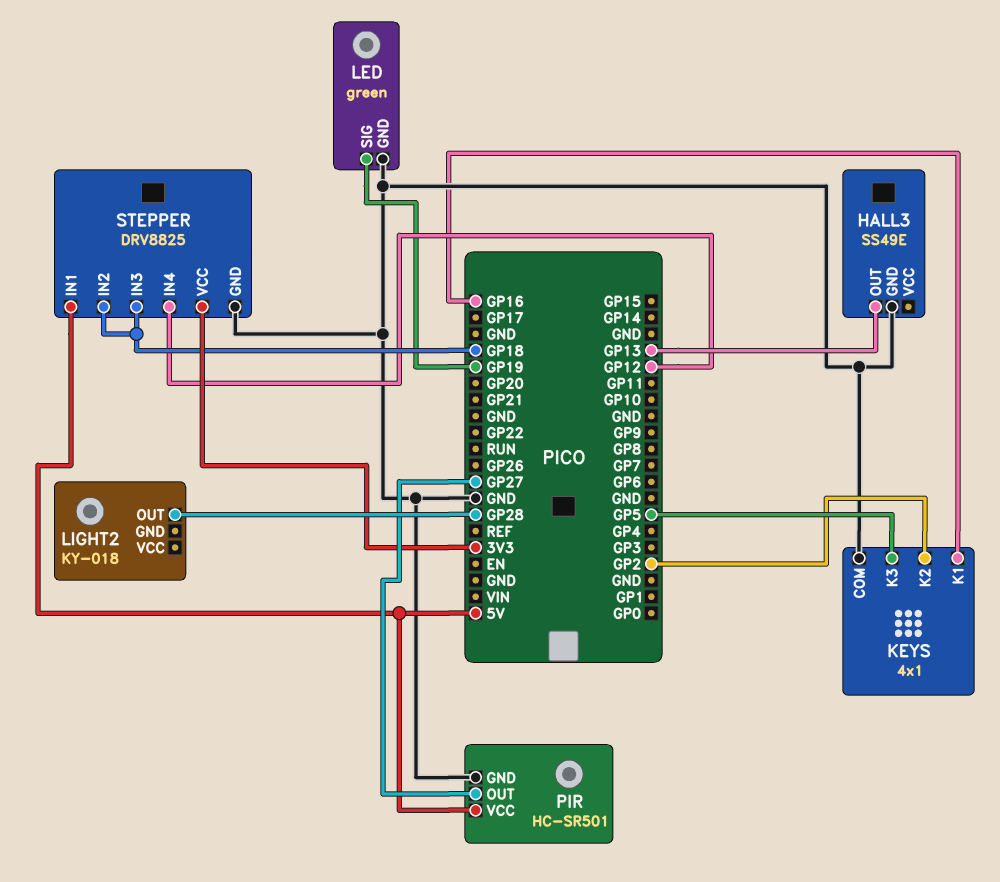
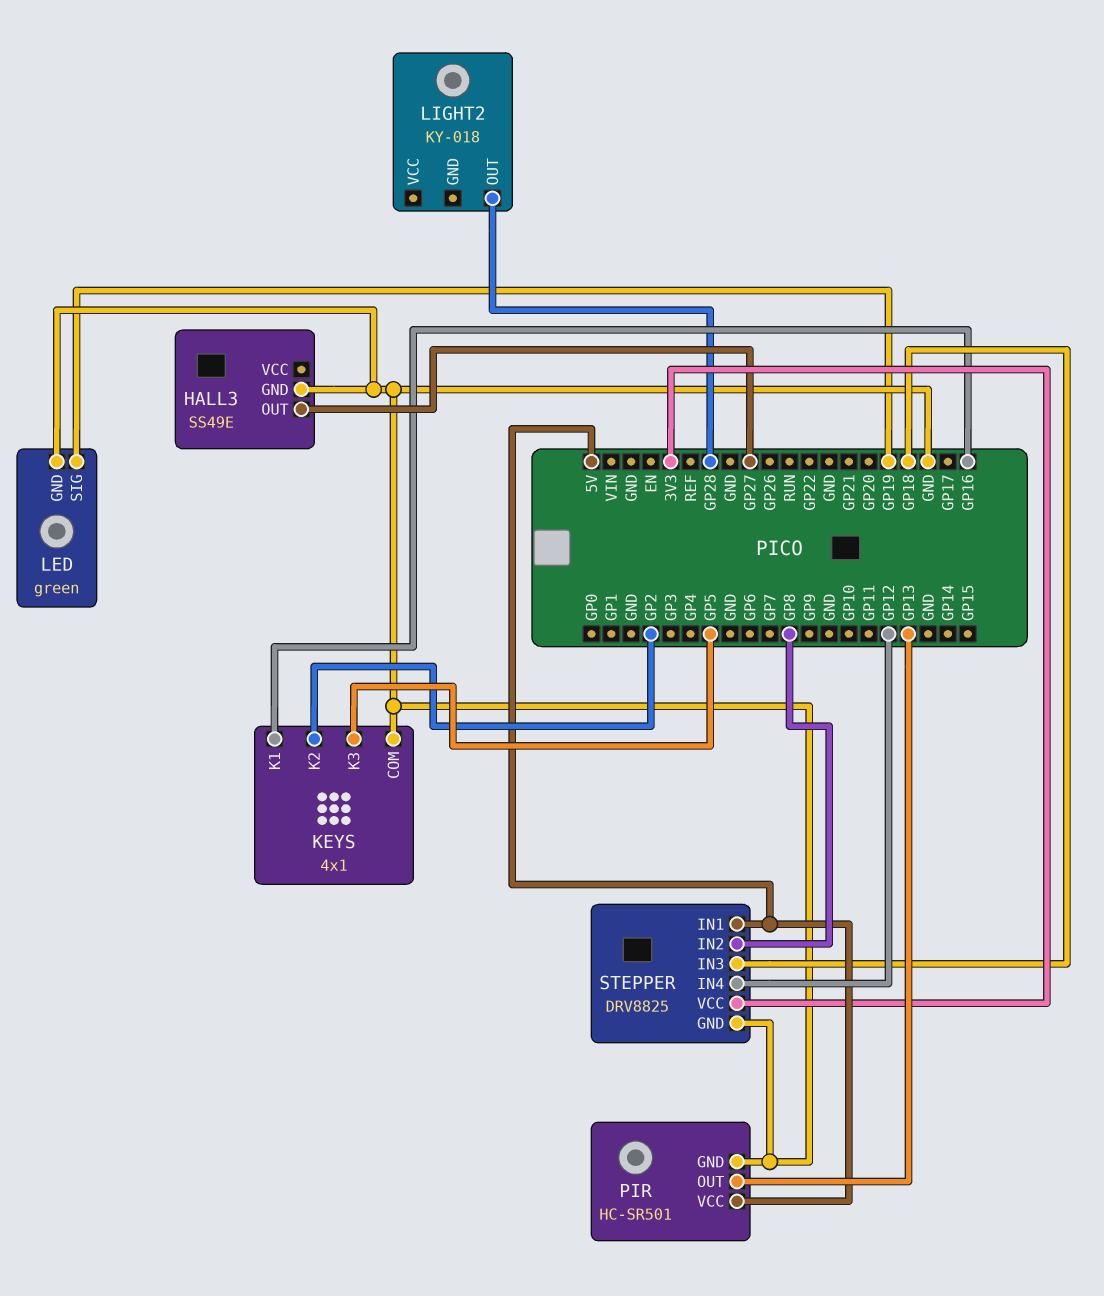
HALL3 pin OUT: GP13 -> GP27
PIR pin OUT: GP27 -> GP13
STEPPER pin IN2: GP18 -> GP8

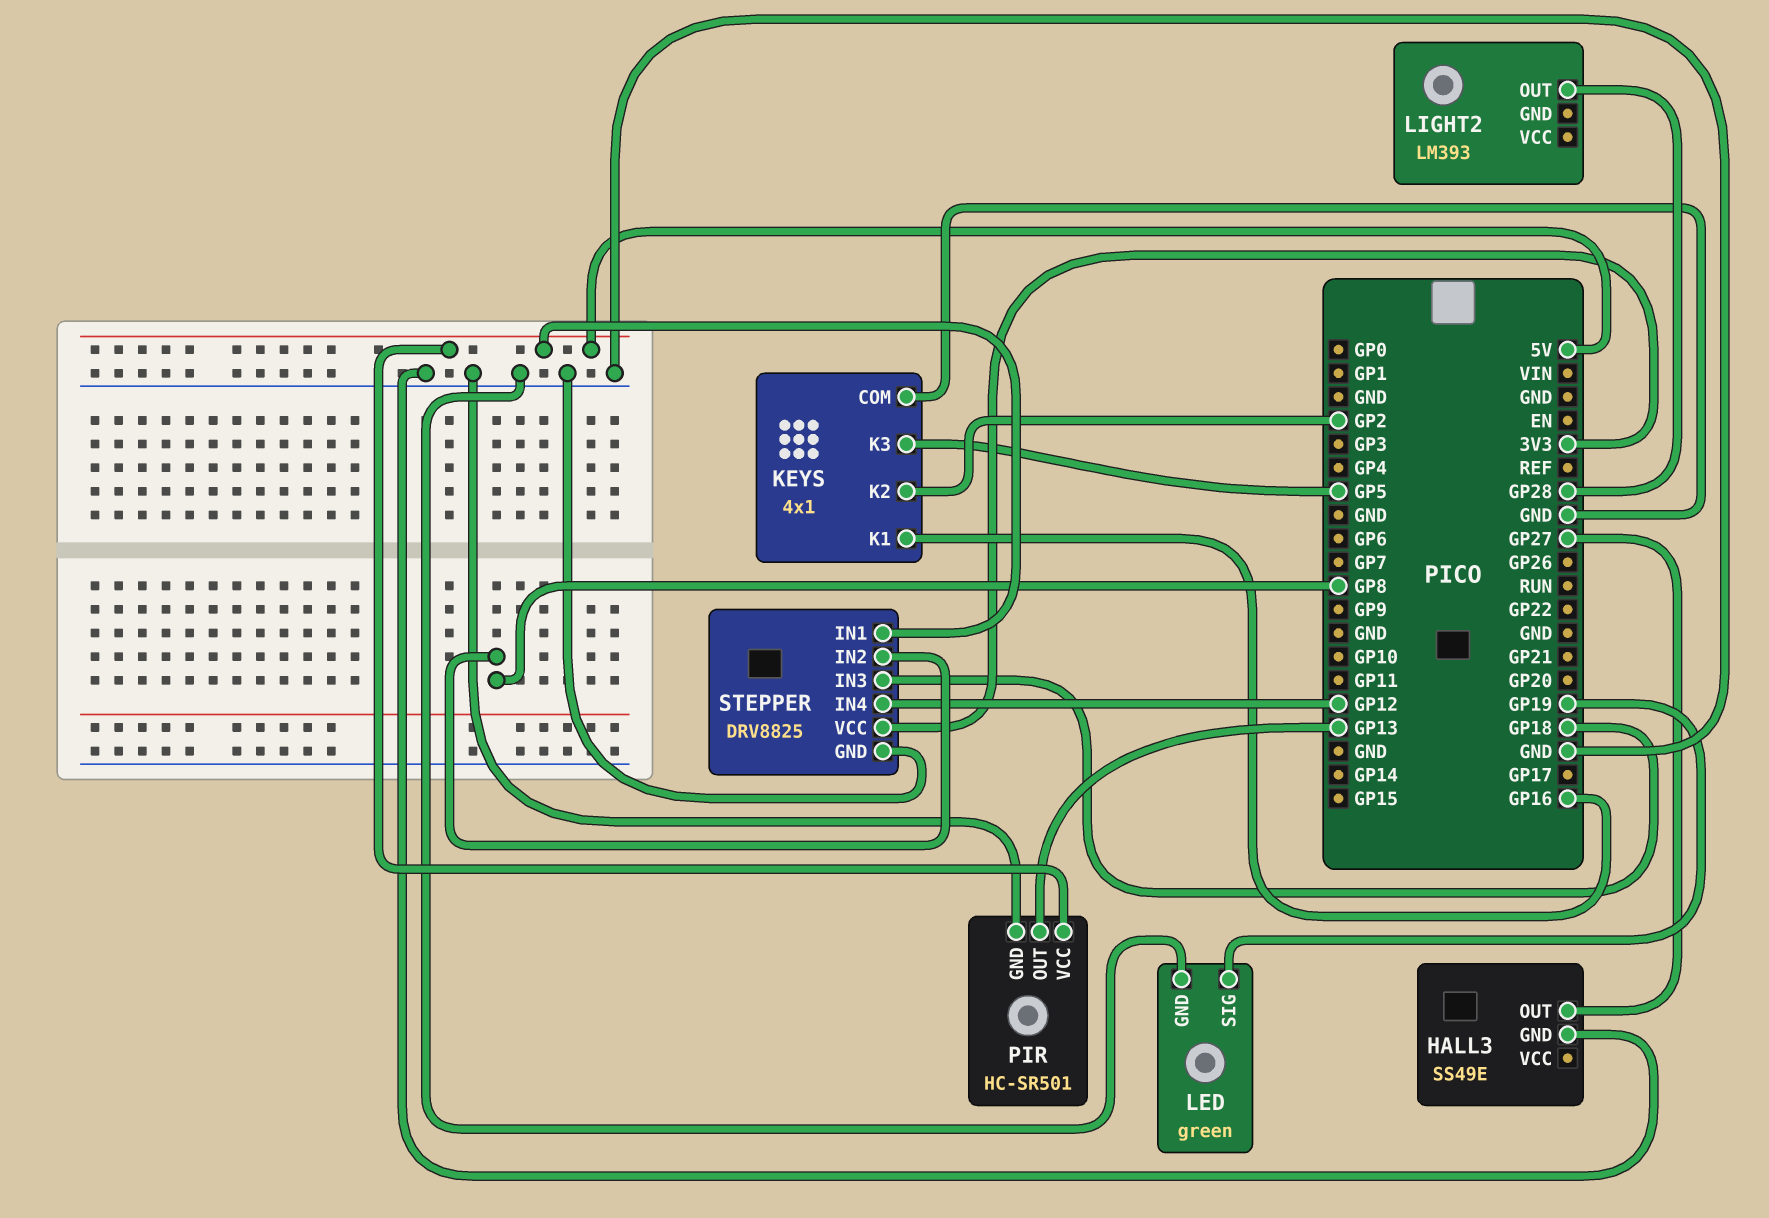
LIGHT2: KY-018 -> LM393

